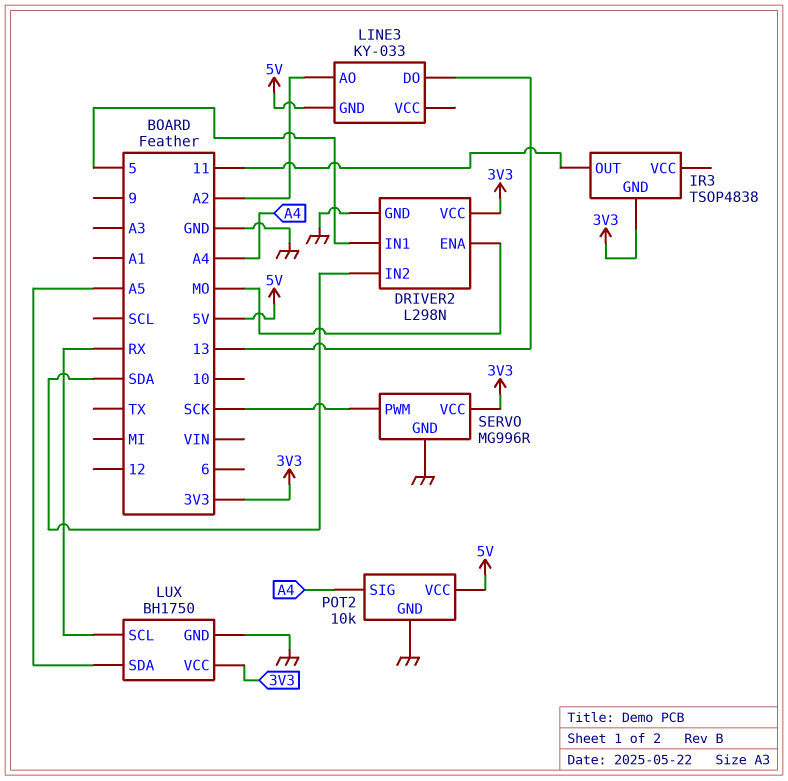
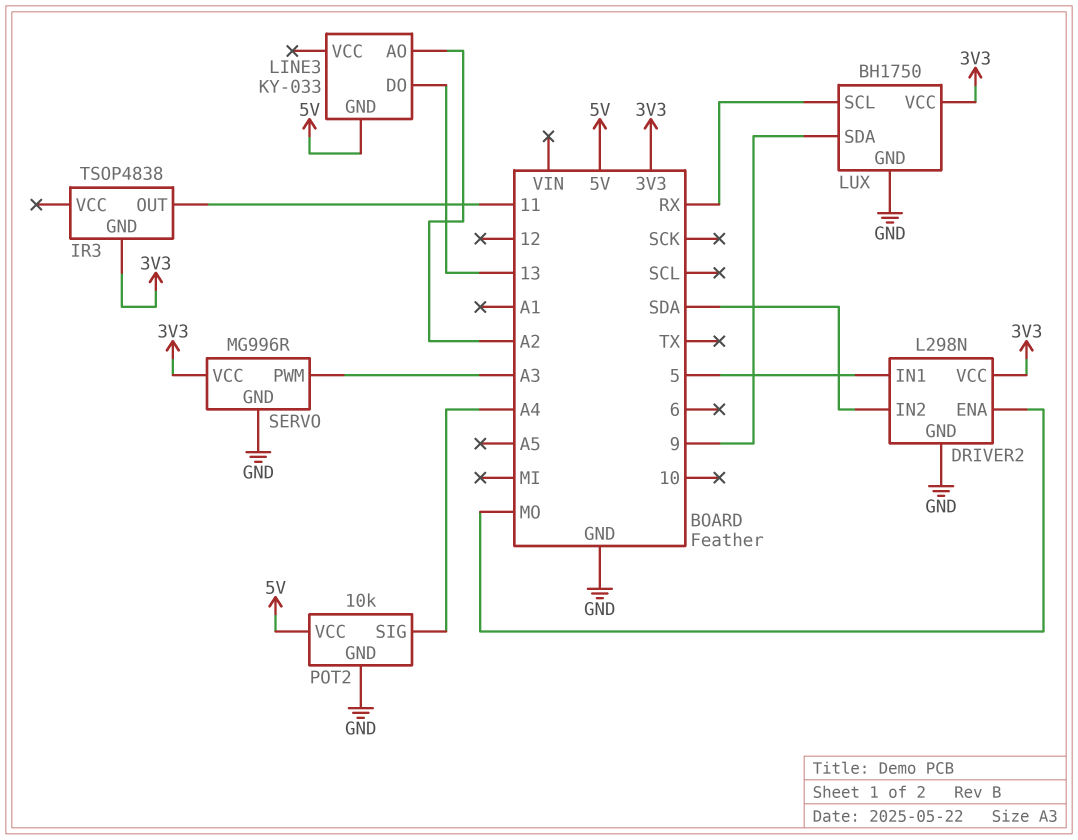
LUX pin SDA: A5 -> 9
SERVO pin PWM: SCK -> A3

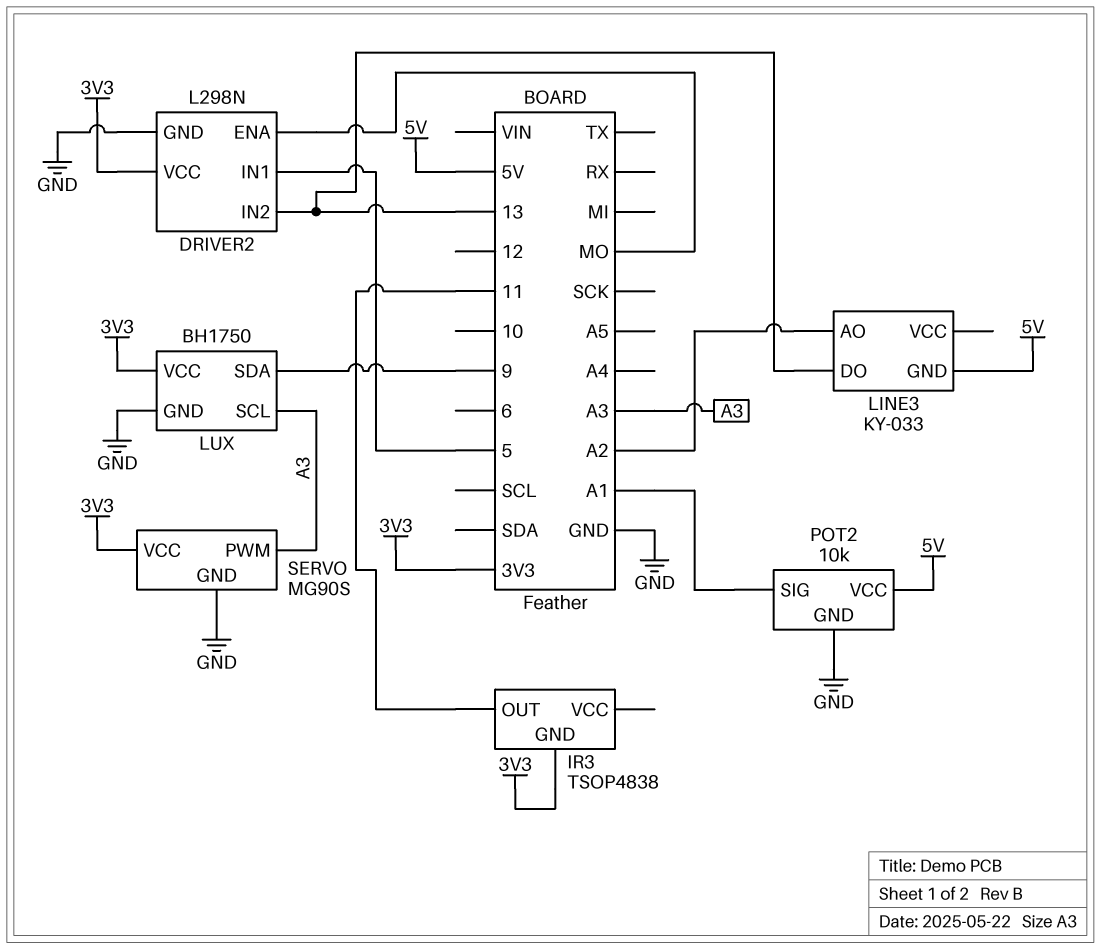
DRIVER2 pin IN2: SDA -> 13
LUX pin SCL: RX -> A3
POT2 pin SIG: A4 -> A1
SERVO: MG996R -> MG90S

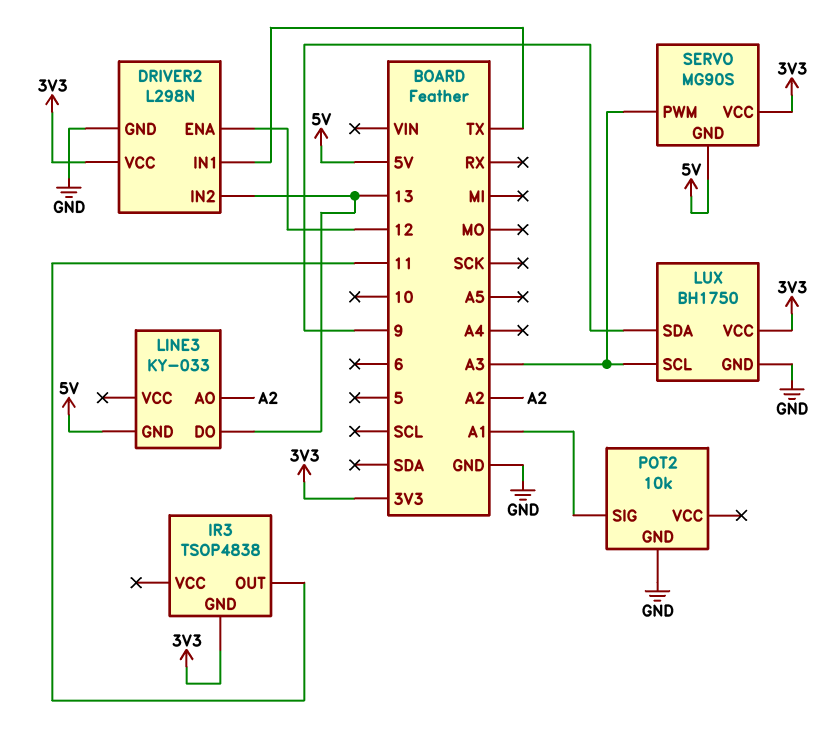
DRIVER2 pin ENA: MO -> 12
DRIVER2 pin IN1: 5 -> TX
POT2 pin VCC: 5V -> none
SERVO pin GND: GND -> 5V

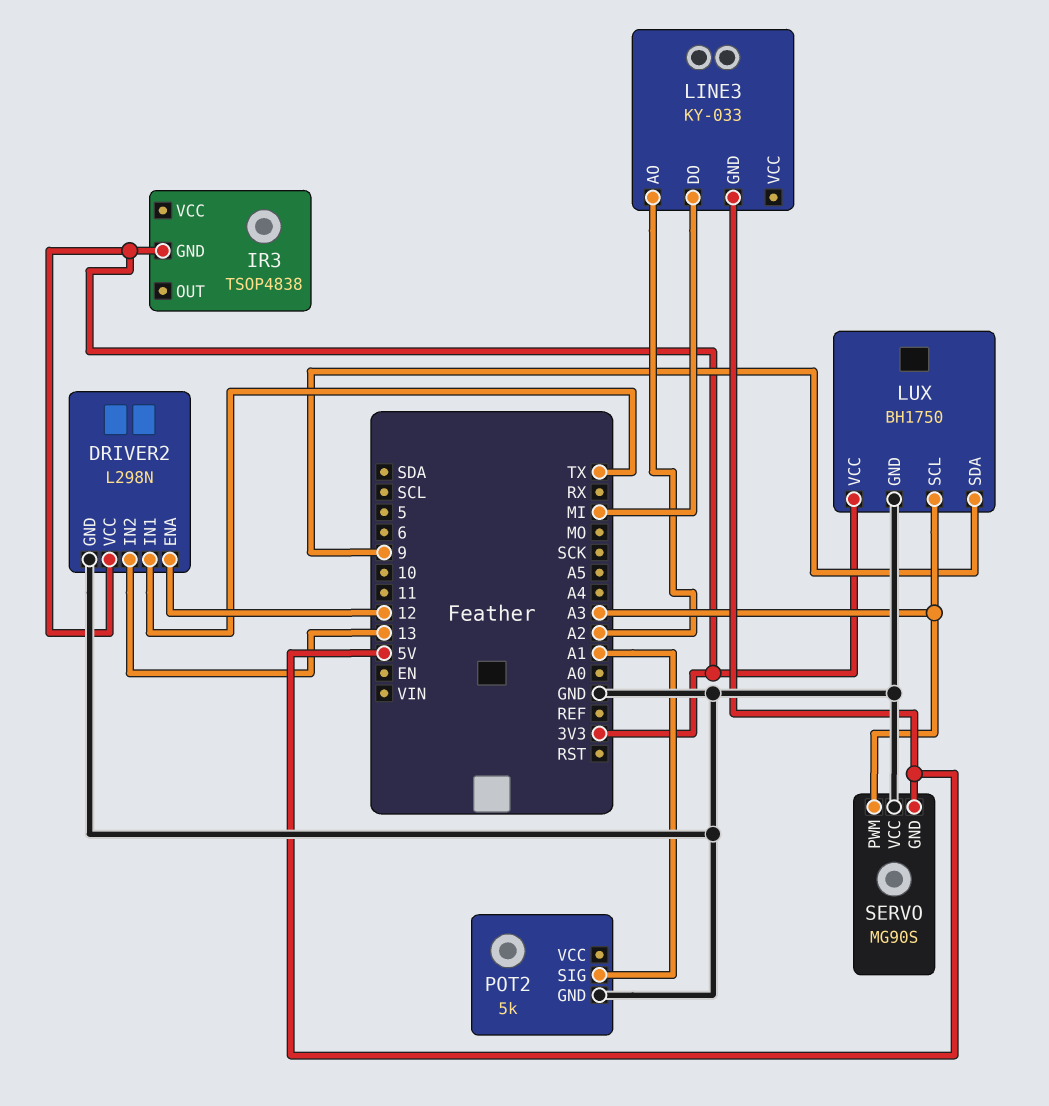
IR3 pin OUT: 11 -> none
LINE3 pin DO: 13 -> MI
POT2: 10k -> 5k
SERVO pin VCC: 3V3 -> GND

